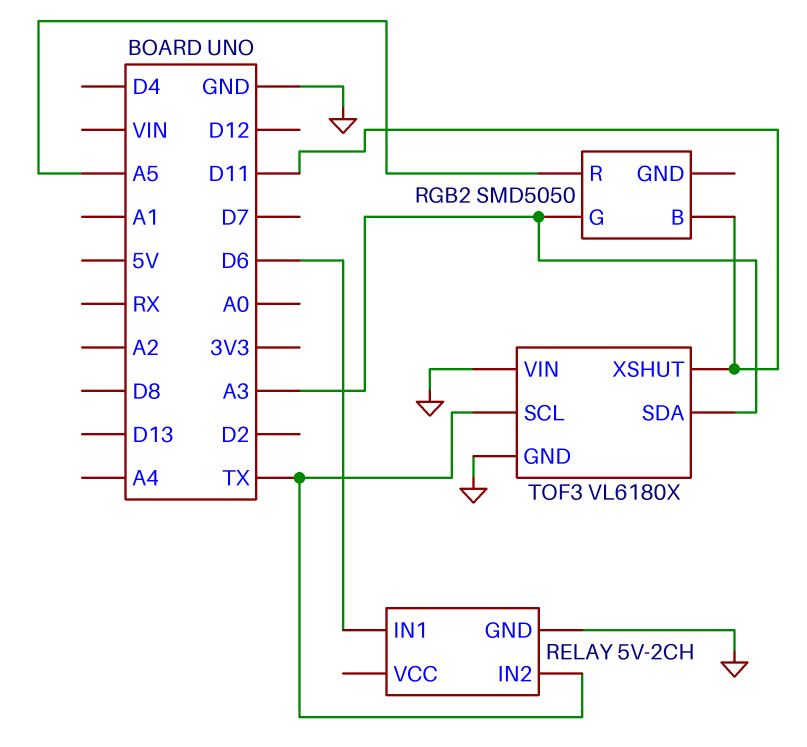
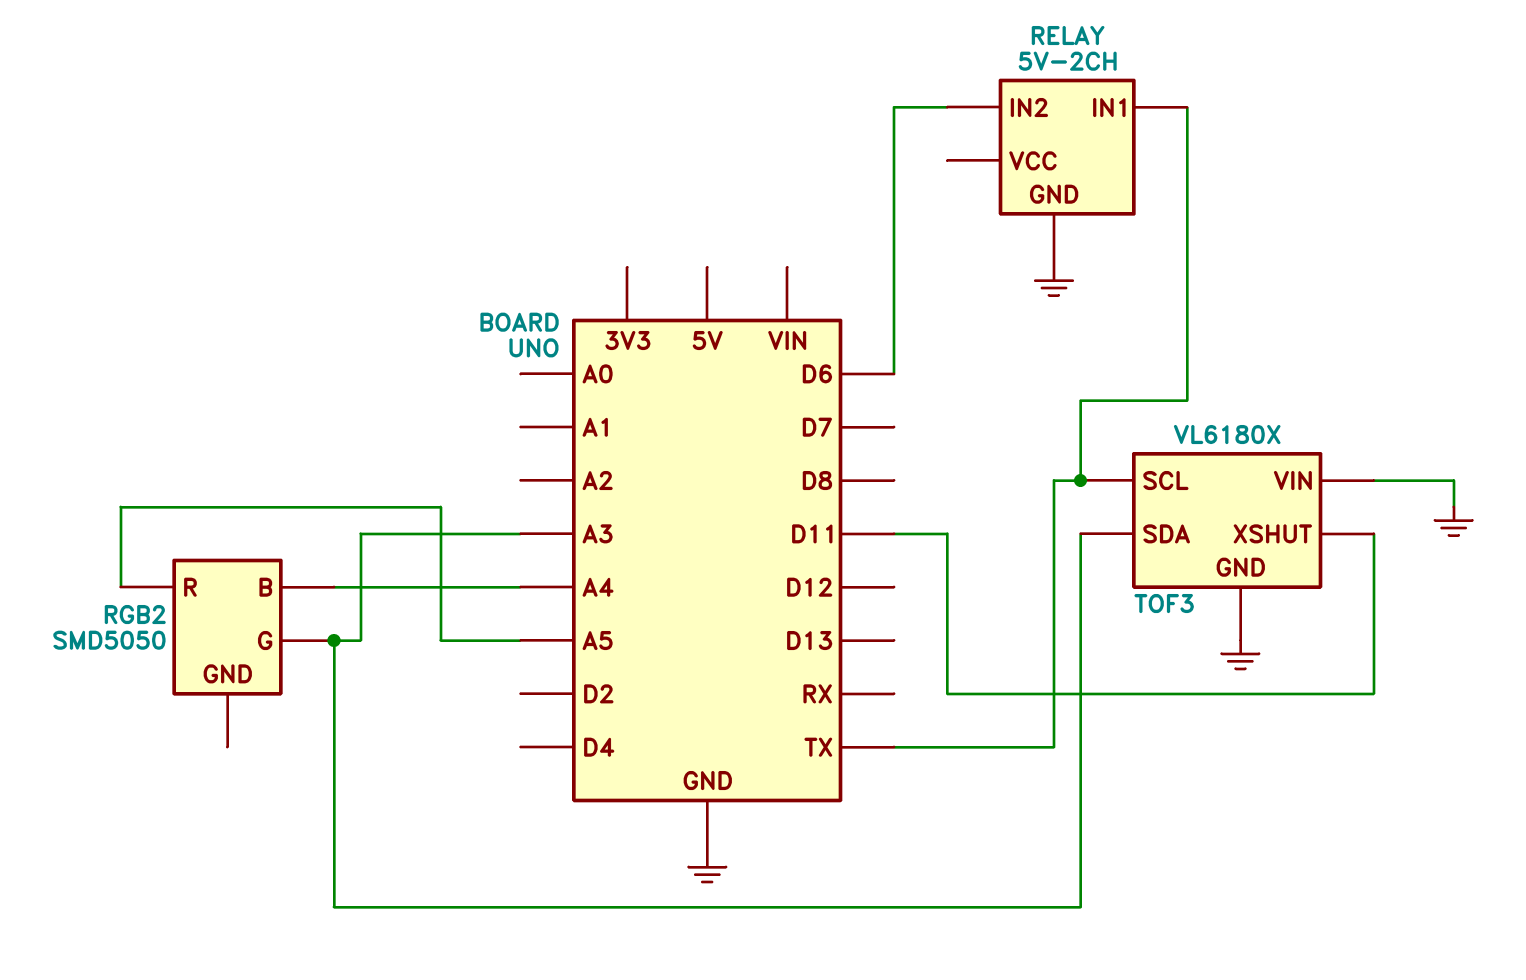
RELAY pin IN1: D6 -> TX
RELAY pin IN2: TX -> D6
RGB2 pin B: D11 -> A4

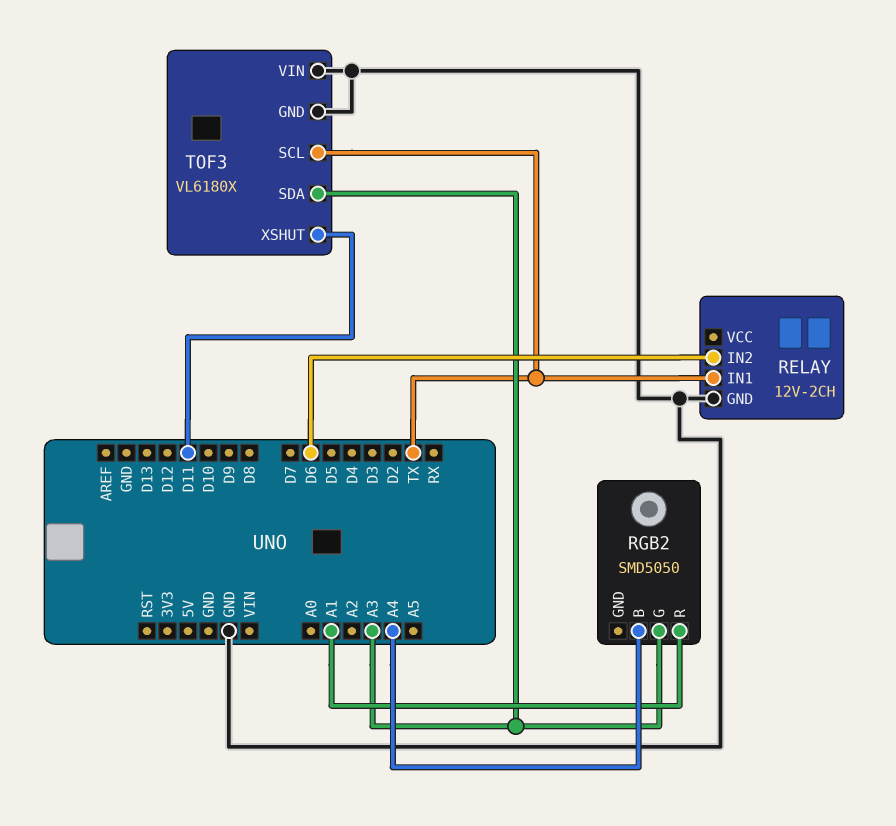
RELAY: 5V-2CH -> 12V-2CH
RGB2 pin R: A5 -> A1

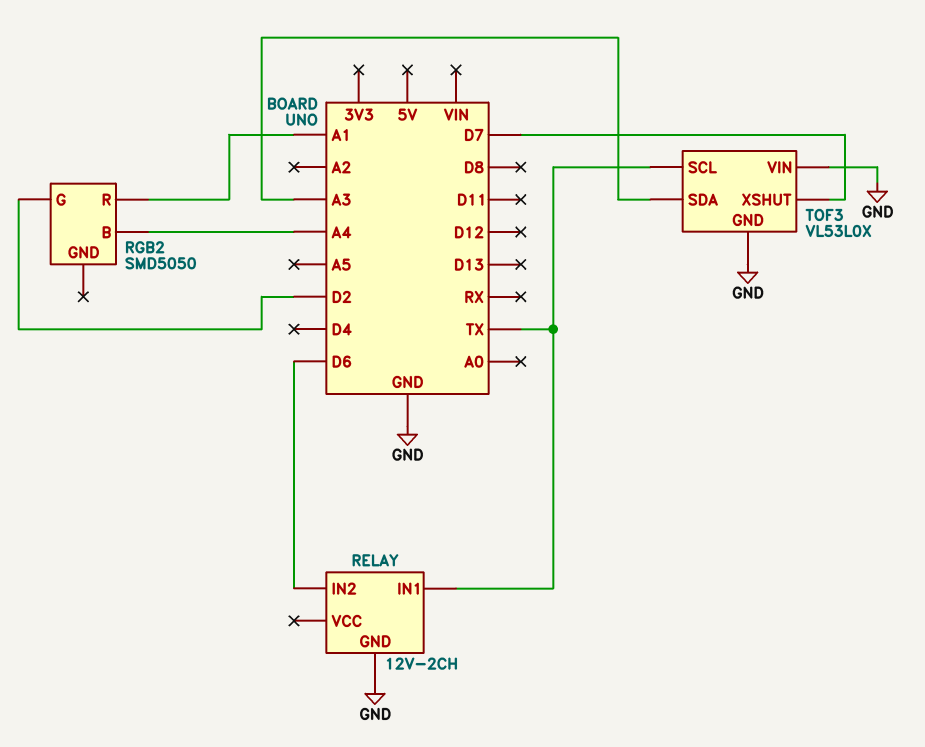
RGB2 pin G: A3 -> D2
TOF3: VL6180X -> VL53L0X
TOF3 pin XSHUT: D11 -> D7

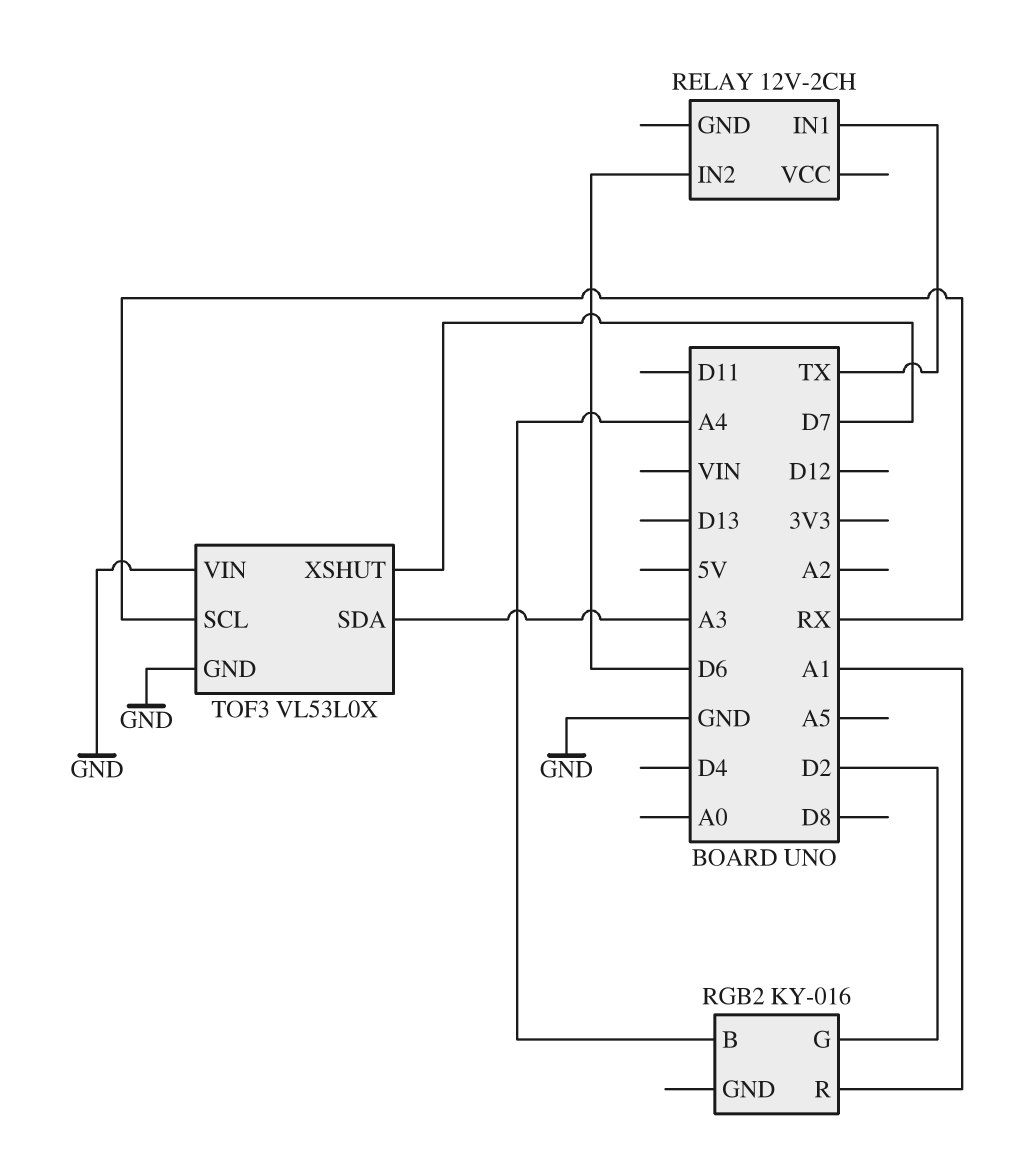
RELAY pin GND: GND -> none
RGB2: SMD5050 -> KY-016
TOF3 pin SCL: TX -> RX

